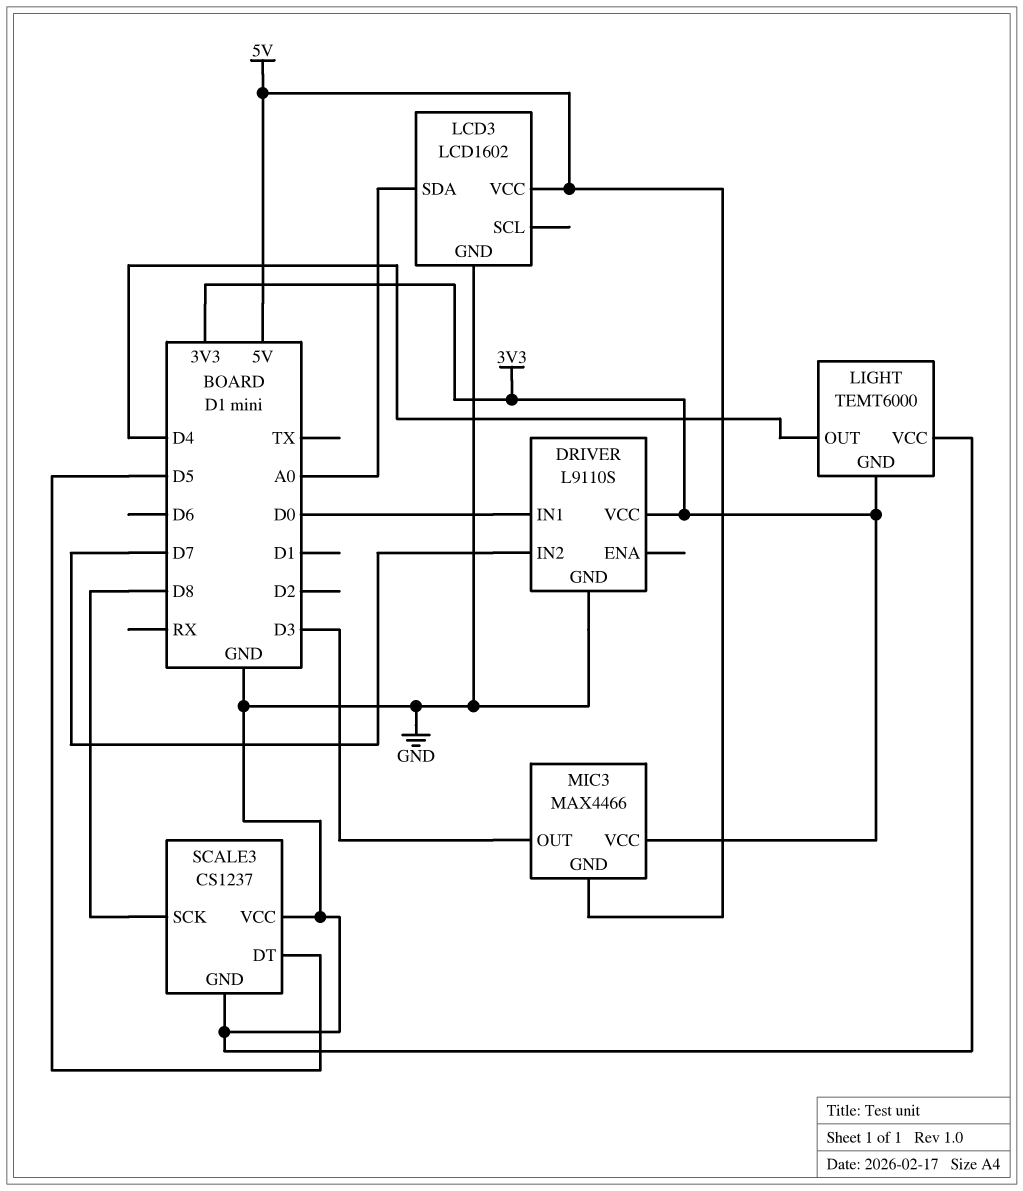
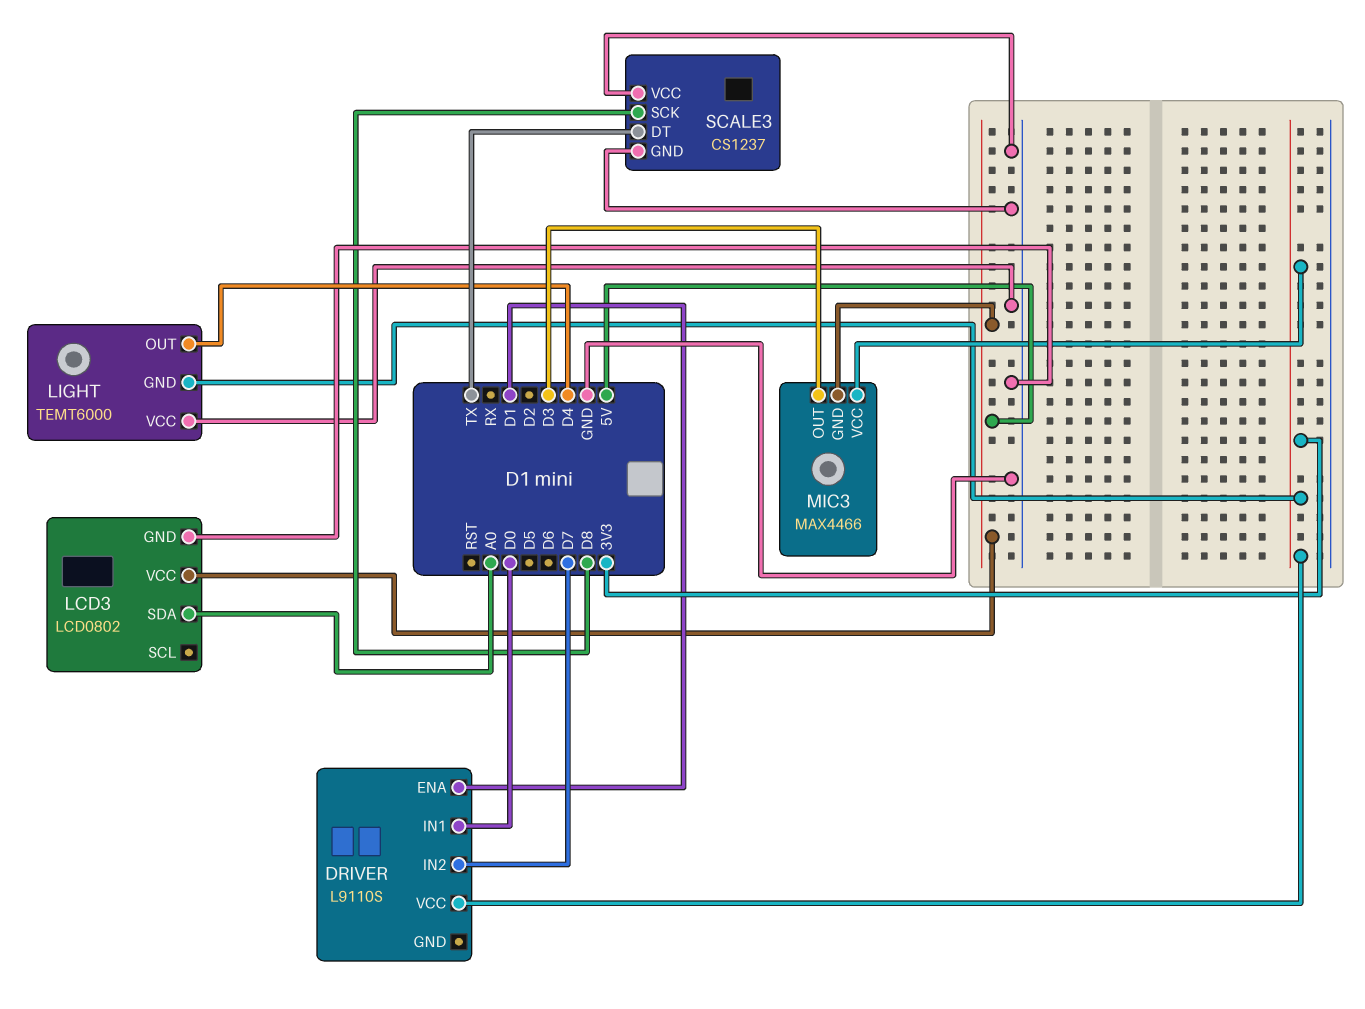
DRIVER pin ENA: none -> D1
DRIVER pin GND: GND -> none
LCD3: LCD1602 -> LCD0802
SCALE3 pin DT: D5 -> TX

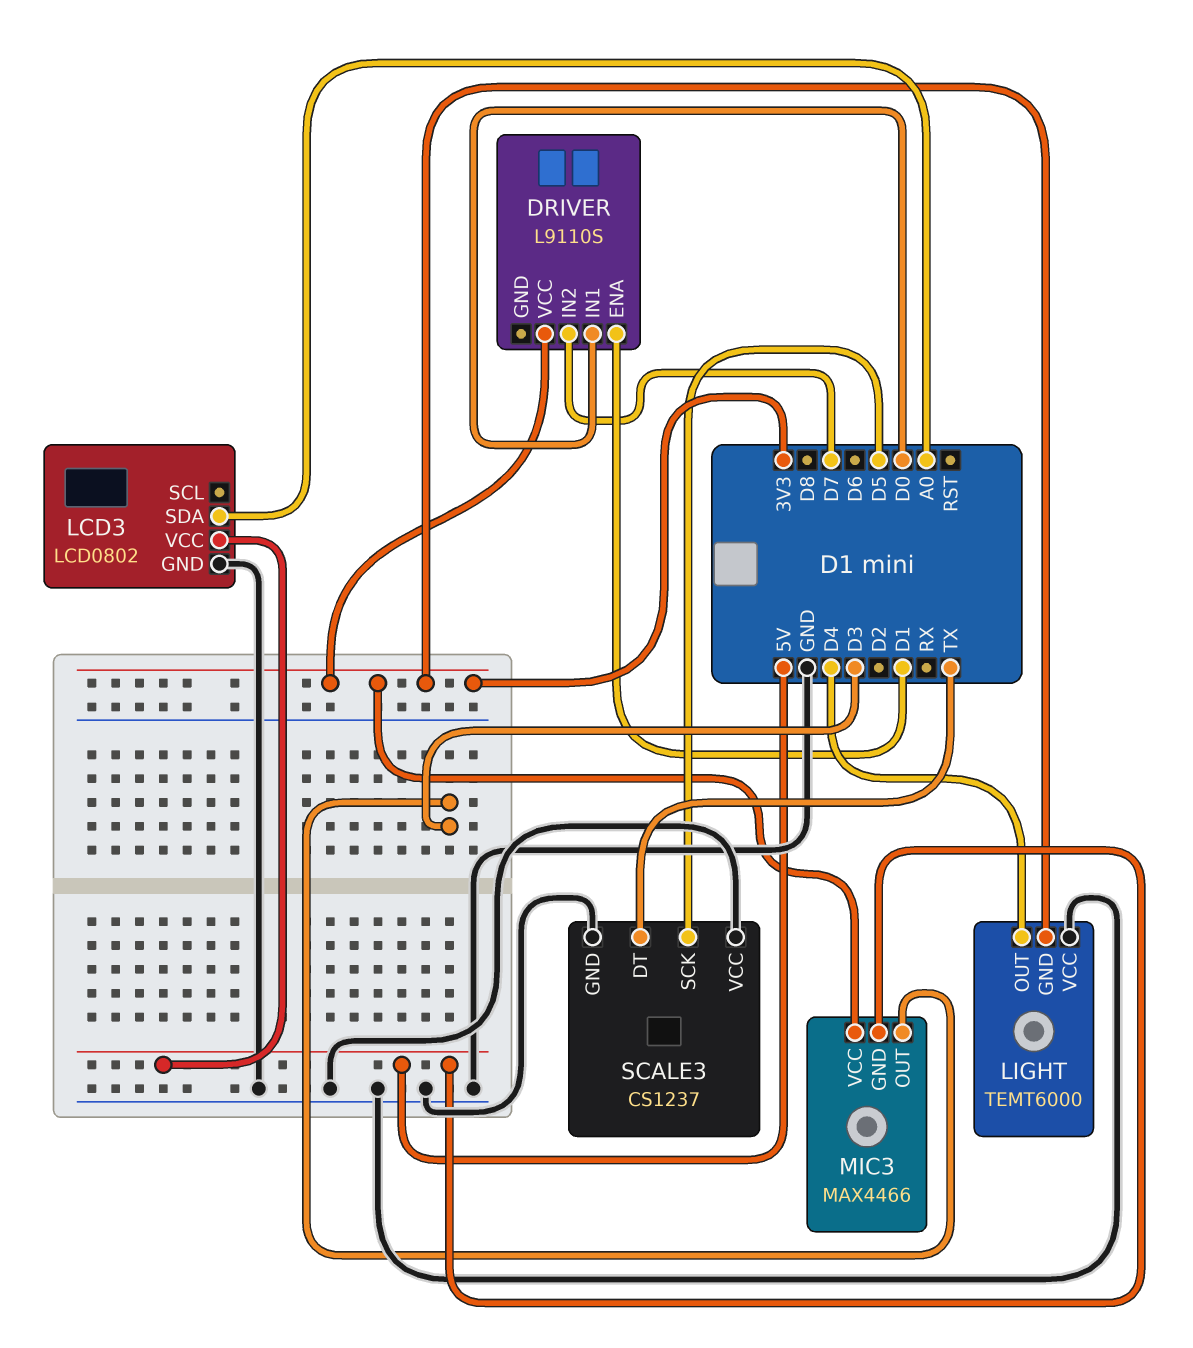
SCALE3 pin SCK: D8 -> D5

